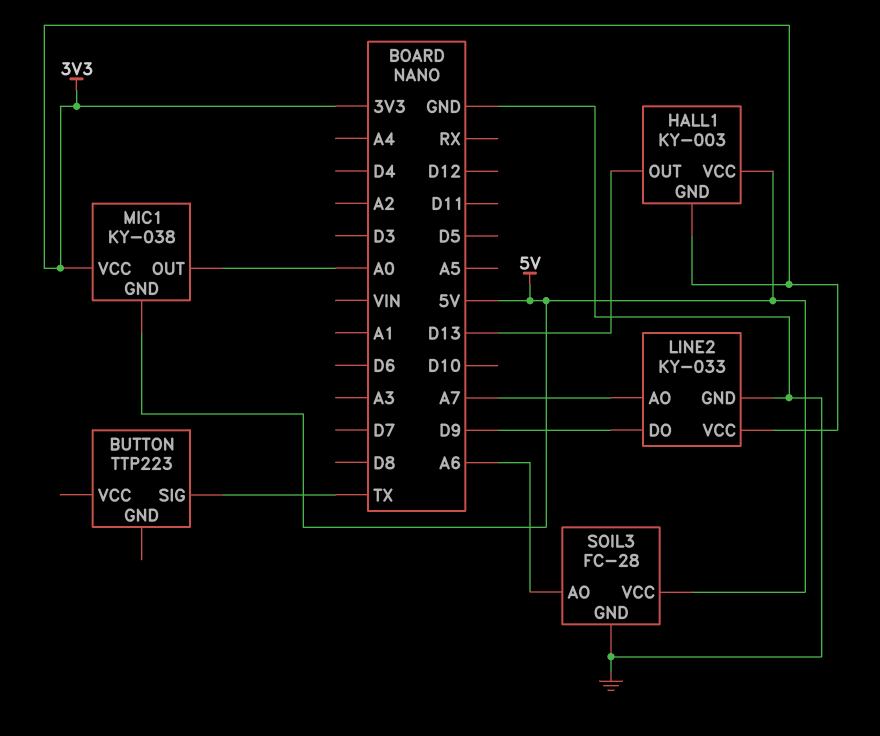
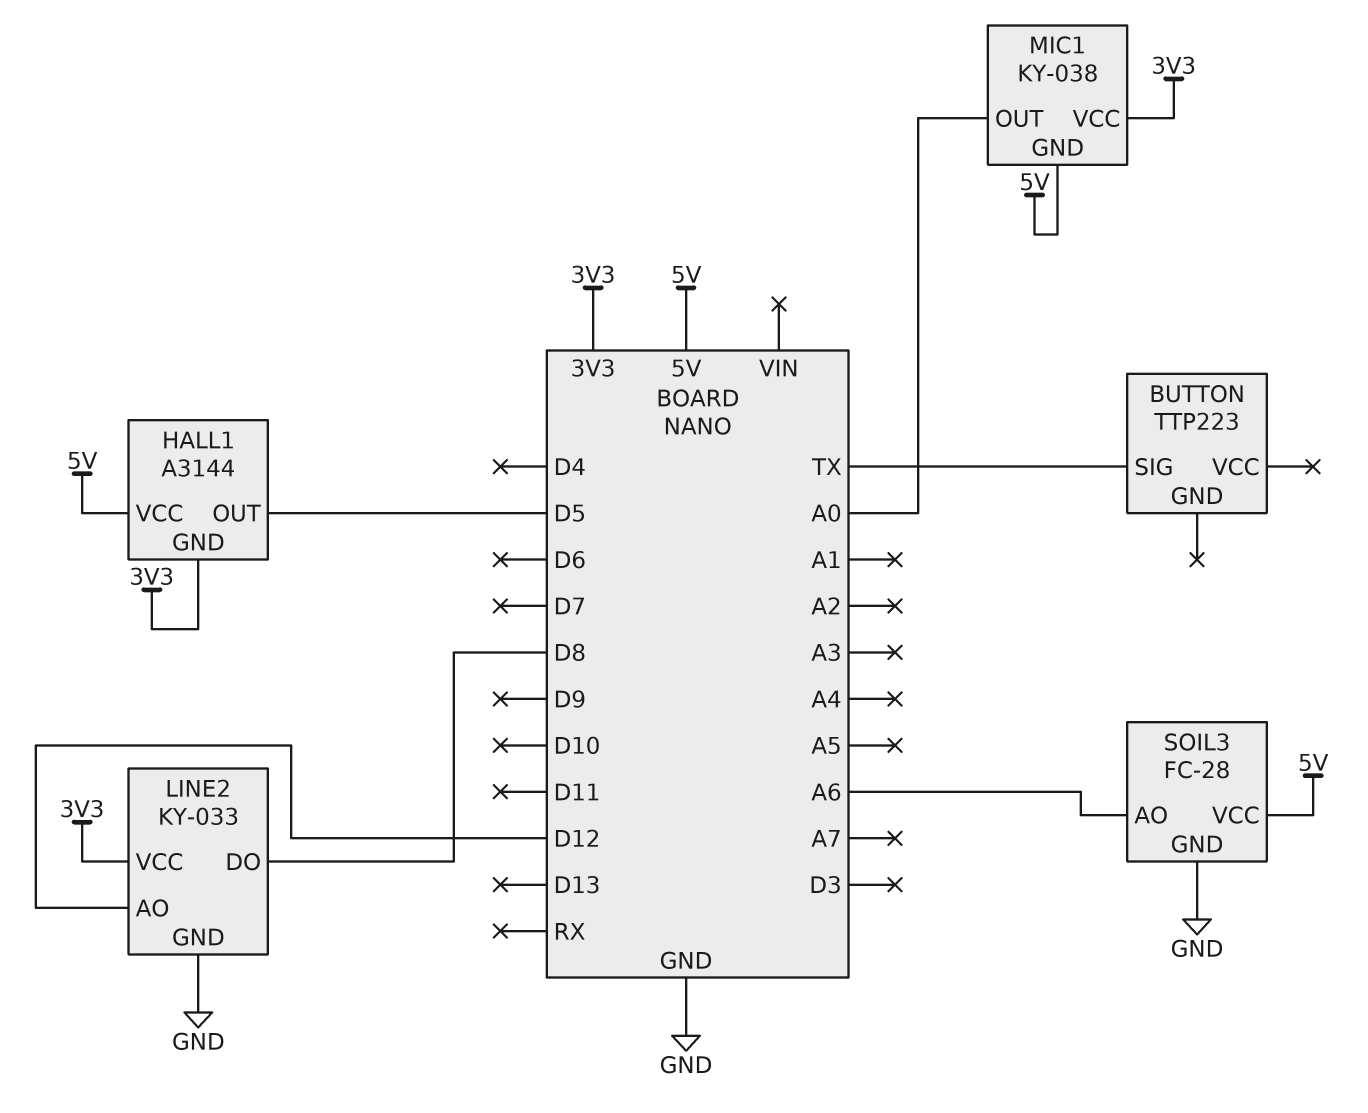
HALL1: KY-003 -> A3144
HALL1 pin OUT: D13 -> D5
LINE2 pin AO: A7 -> D12
LINE2 pin DO: D9 -> D8

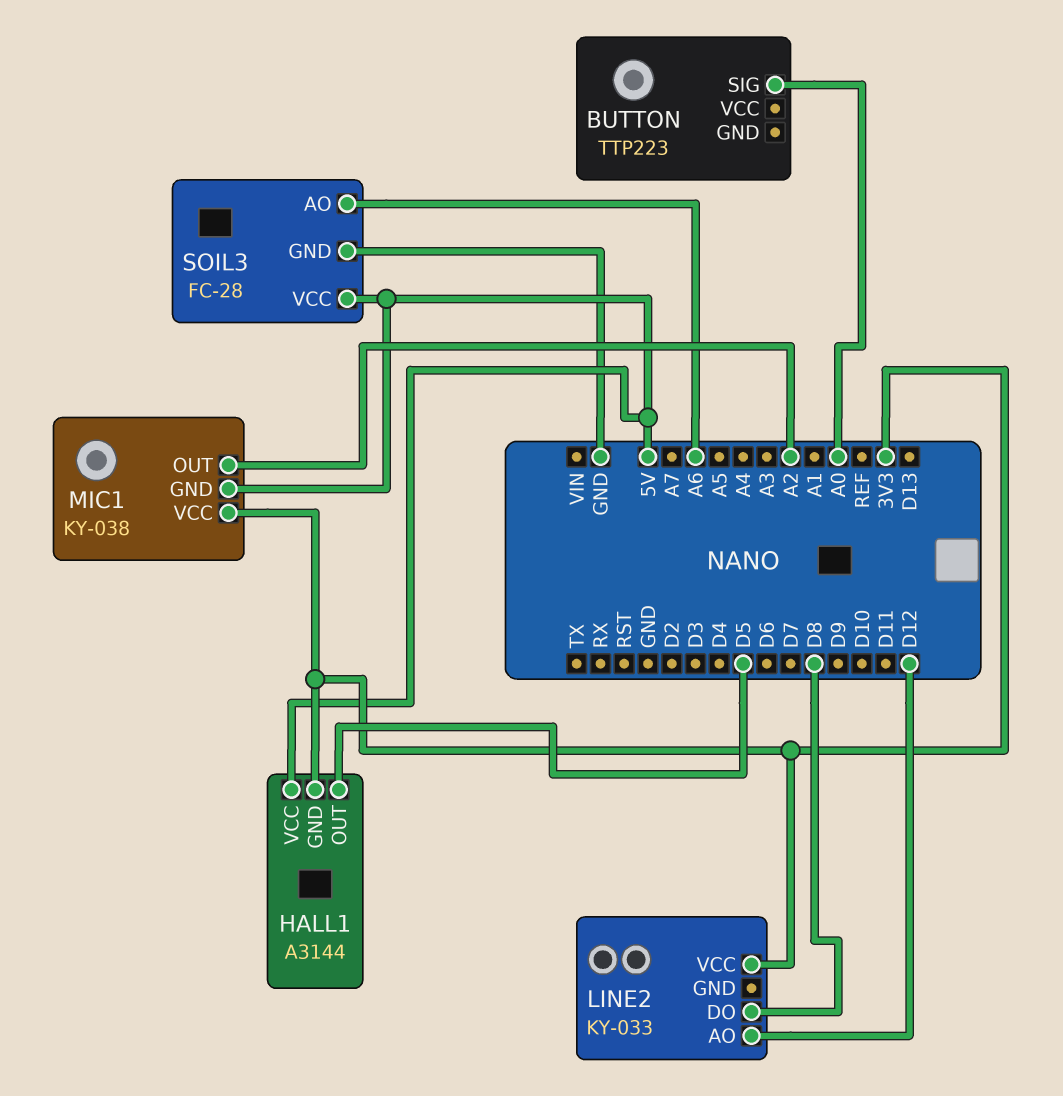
BUTTON pin SIG: TX -> A0
LINE2 pin GND: GND -> none
MIC1 pin OUT: A0 -> A2

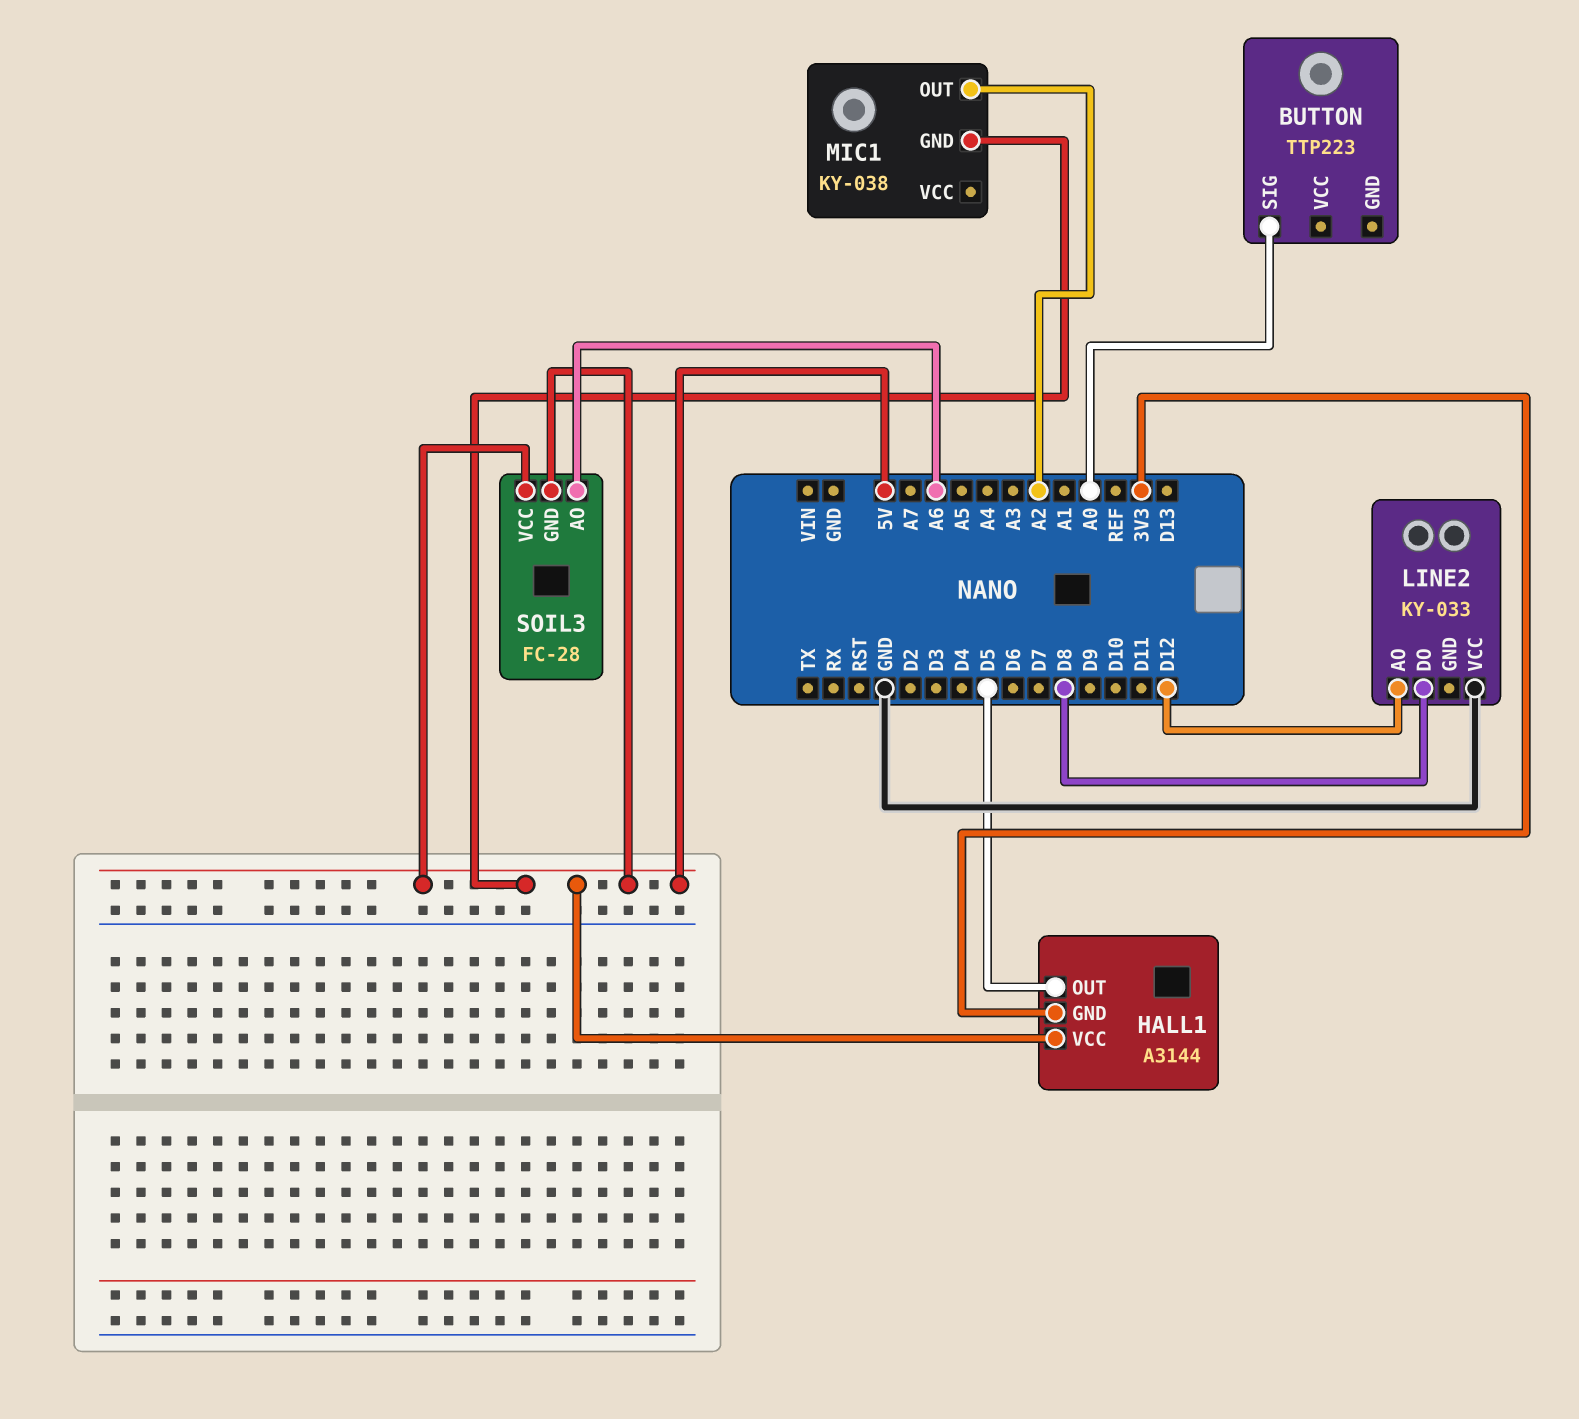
LINE2 pin VCC: 3V3 -> GND
MIC1 pin VCC: 3V3 -> none
SOIL3 pin GND: GND -> 5V

